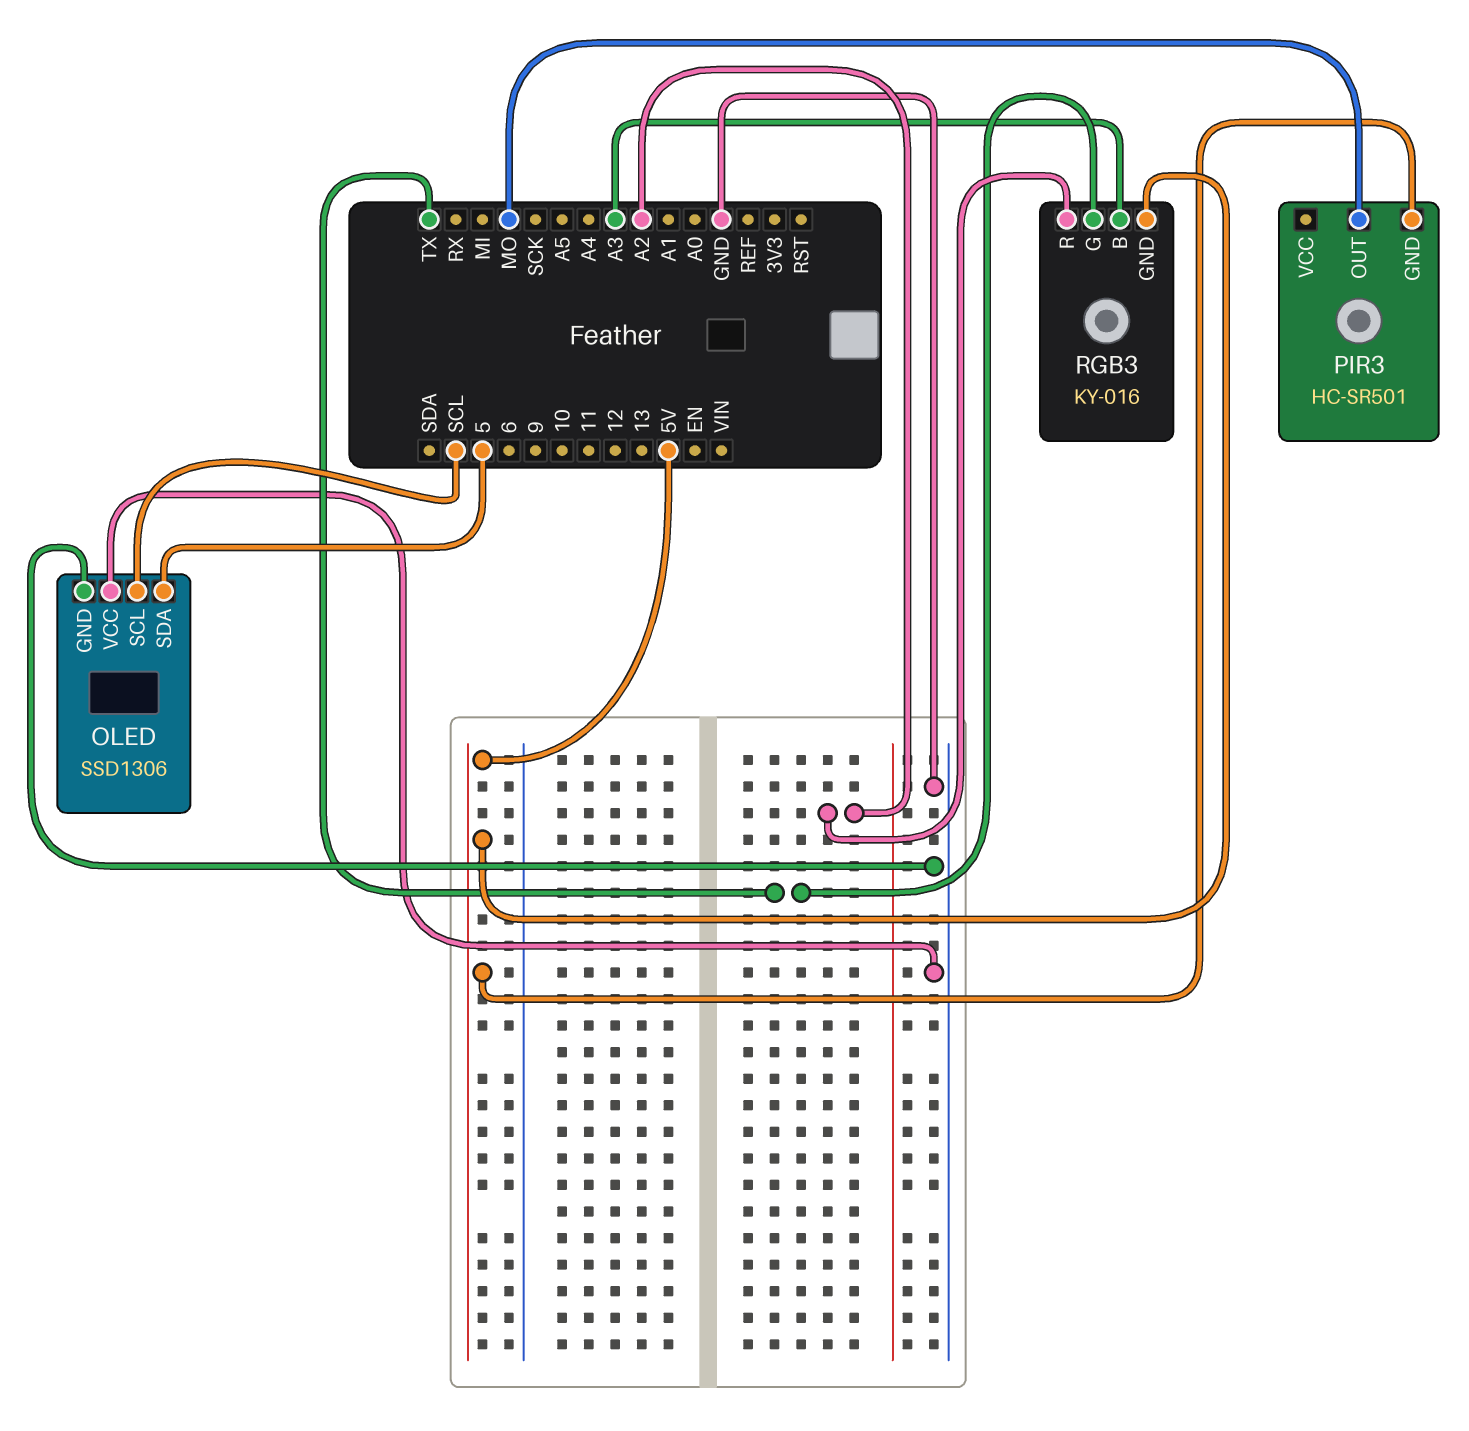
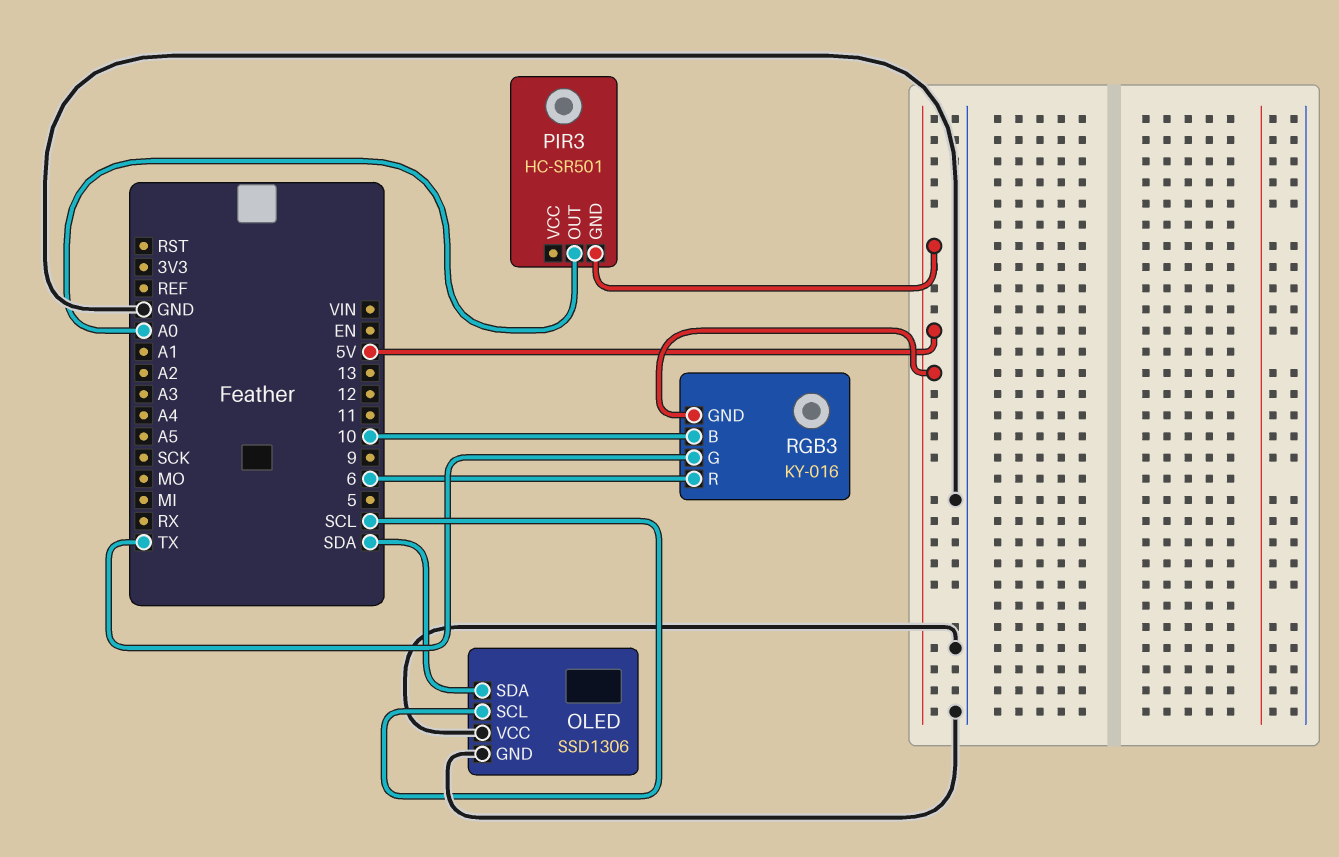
OLED pin SDA: 5 -> SDA
PIR3 pin OUT: MO -> A0
RGB3 pin B: A3 -> 10
RGB3 pin R: A2 -> 6

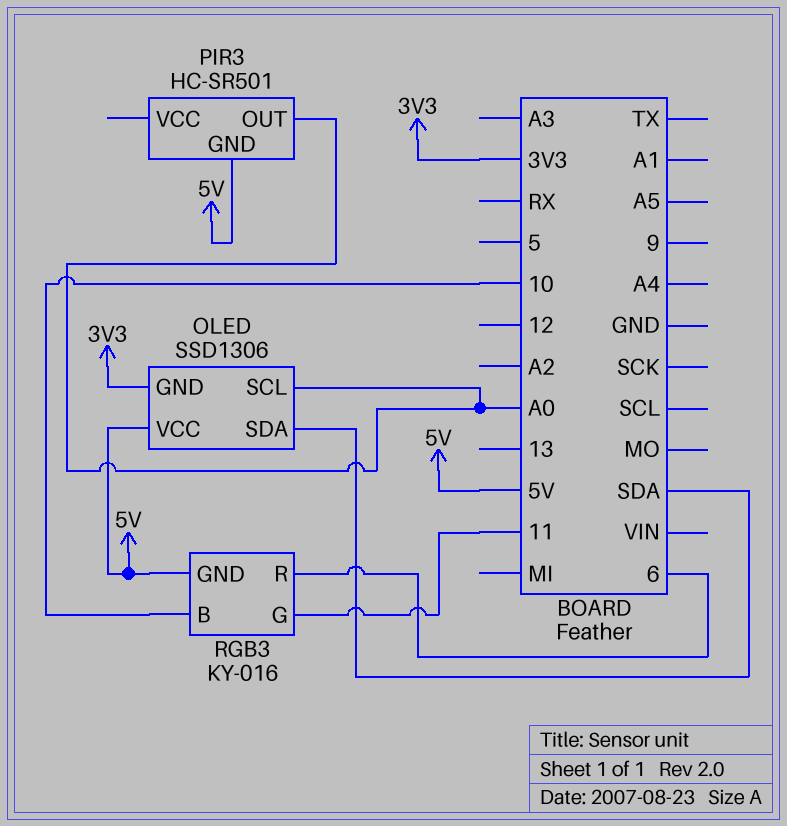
OLED pin GND: GND -> 3V3
OLED pin SCL: SCL -> A0
OLED pin VCC: GND -> 5V
RGB3 pin G: TX -> 11

